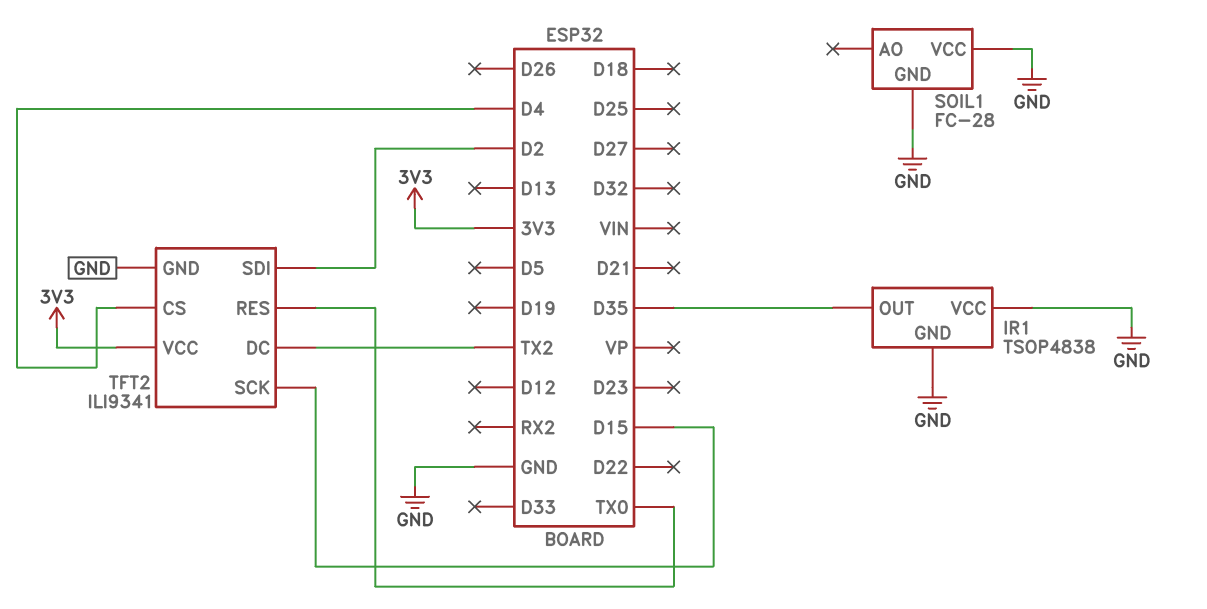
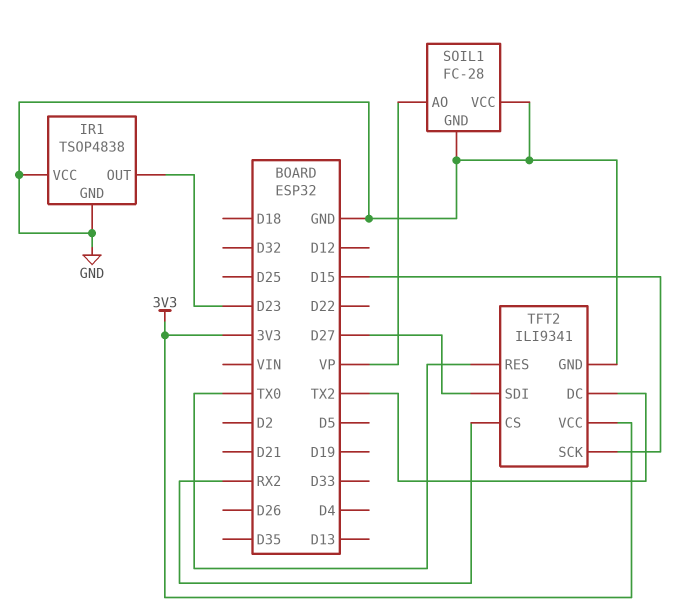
IR1 pin OUT: D35 -> D23
SOIL1 pin AO: none -> VP
TFT2 pin CS: D4 -> RX2
TFT2 pin SDI: D2 -> D27

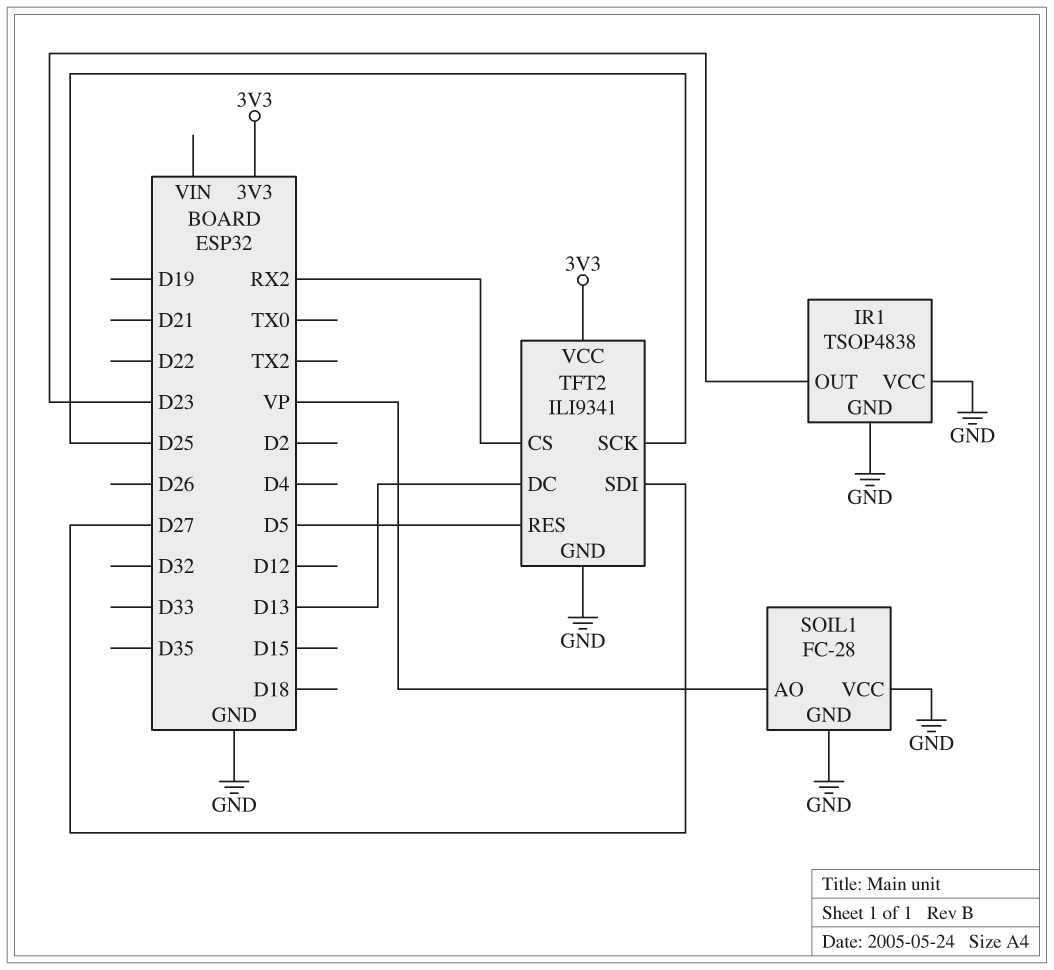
TFT2 pin DC: TX2 -> D13
TFT2 pin RES: TX0 -> D5
TFT2 pin SCK: D15 -> D25

